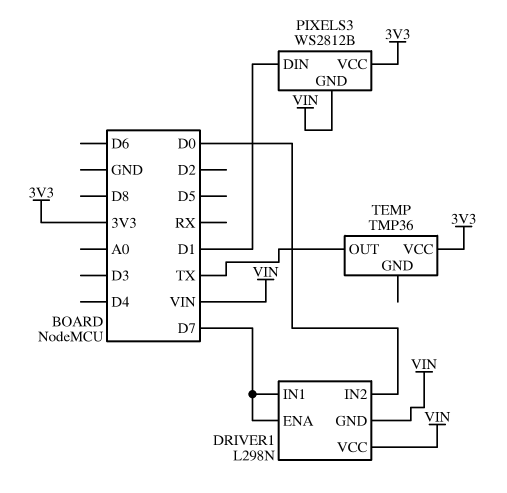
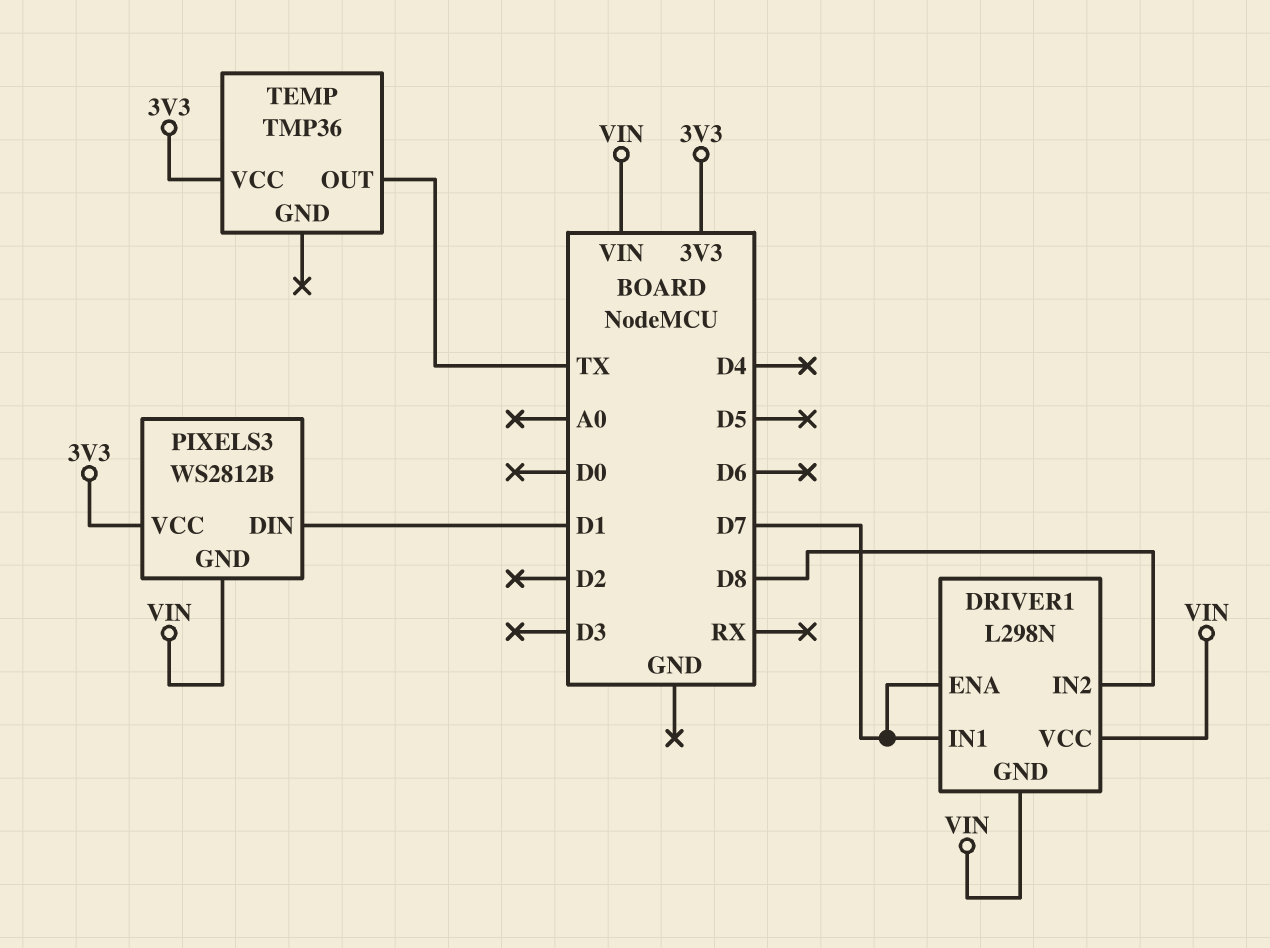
DRIVER1 pin IN2: D0 -> D8

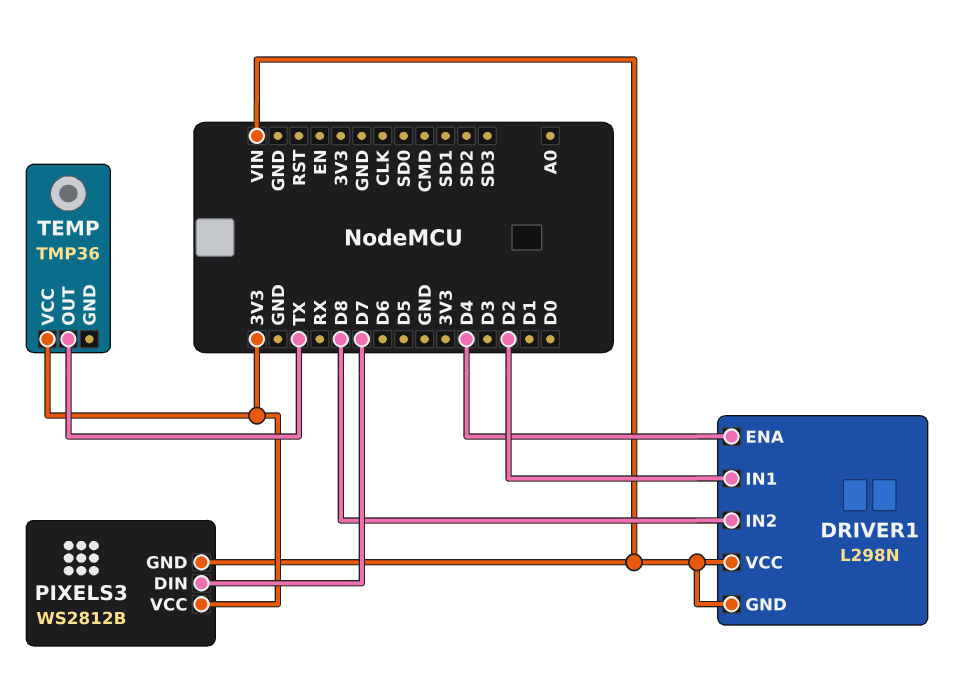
DRIVER1 pin ENA: D7 -> D4
DRIVER1 pin IN1: D7 -> D2
PIXELS3 pin DIN: D1 -> D7

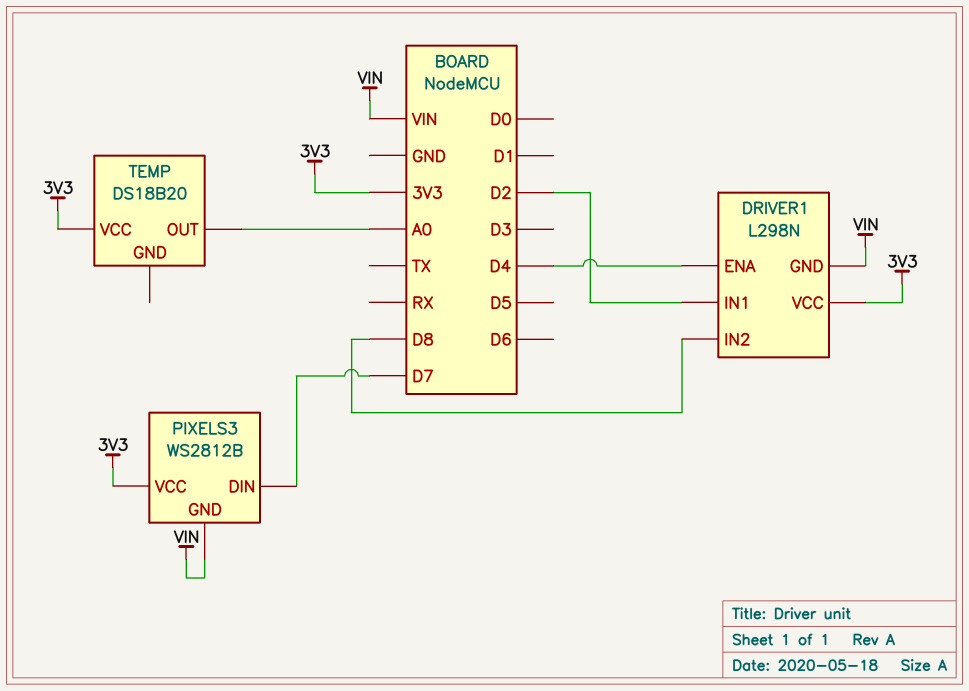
DRIVER1 pin VCC: VIN -> 3V3
TEMP: TMP36 -> DS18B20
TEMP pin OUT: TX -> A0

